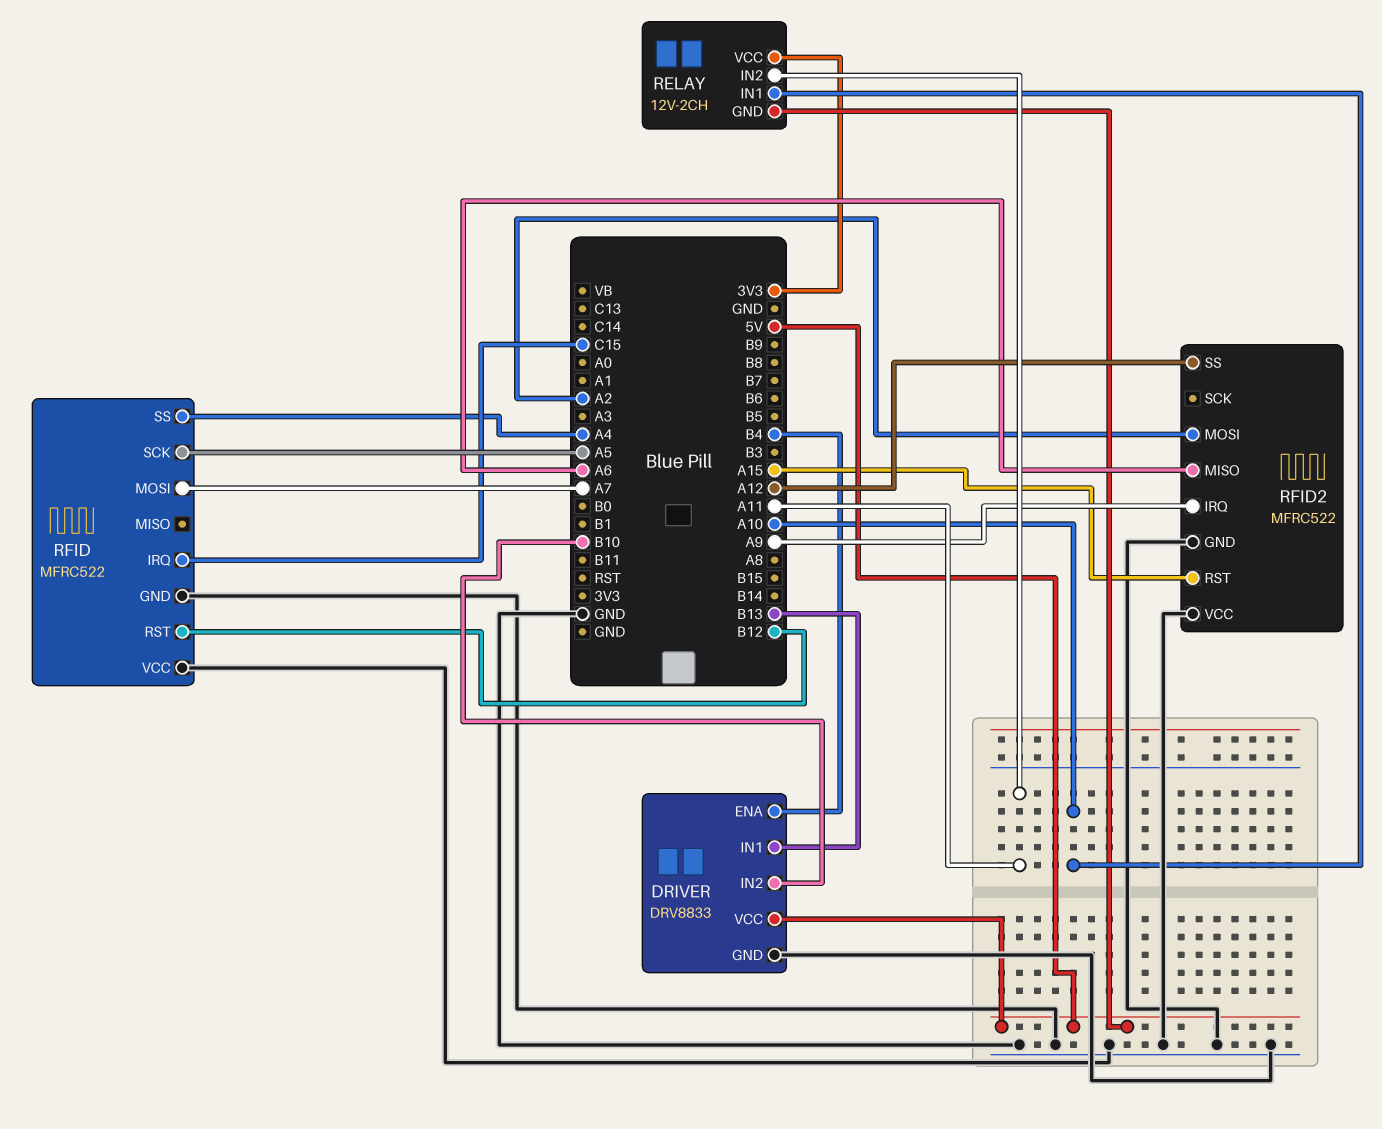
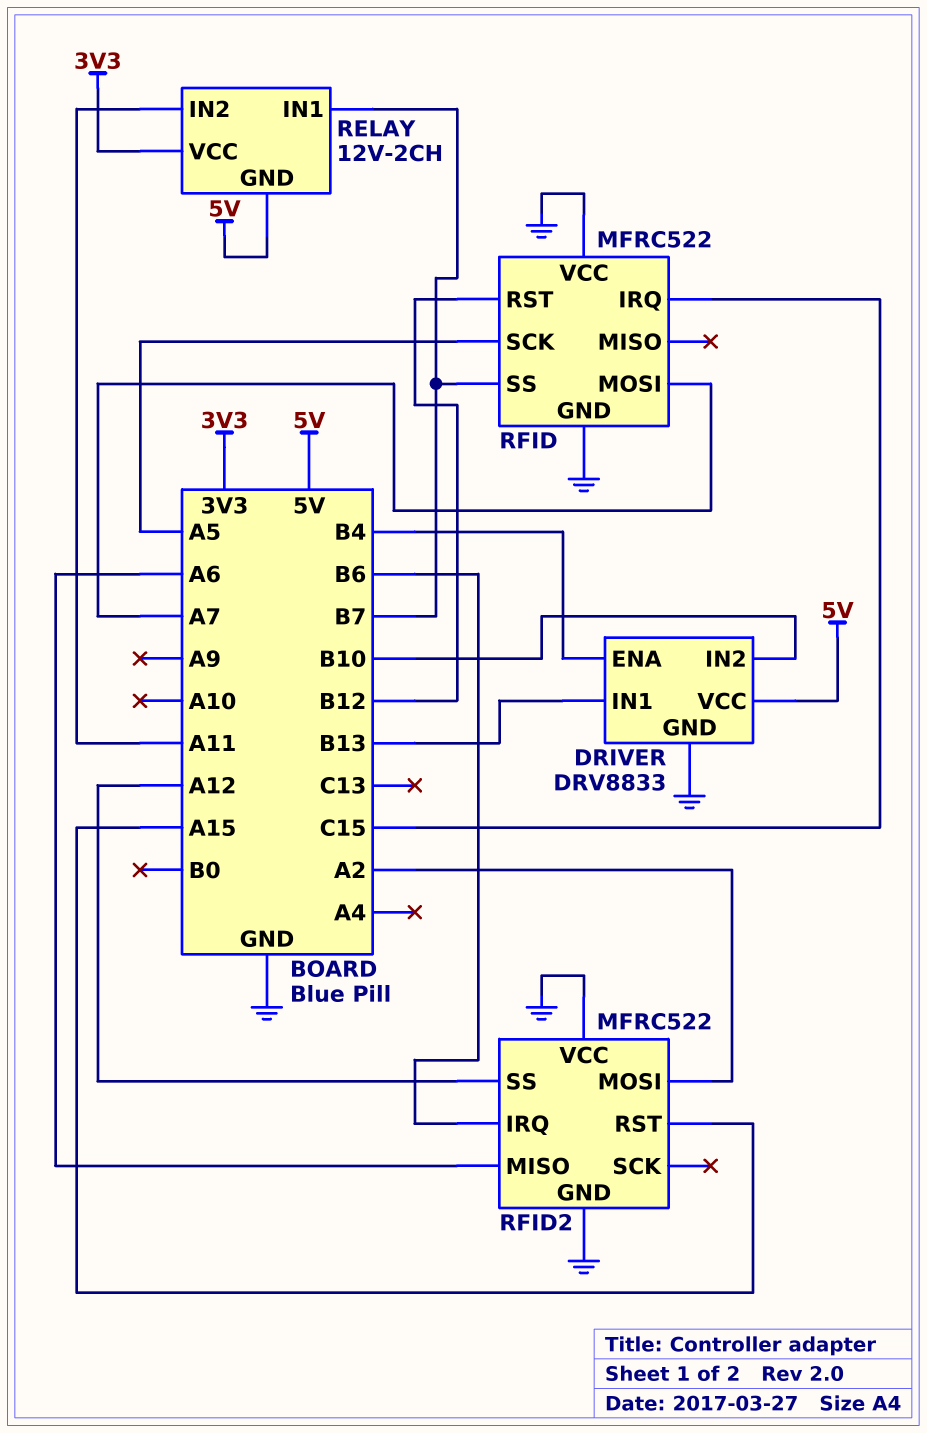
RELAY pin IN1: A10 -> B7
RFID pin SS: A4 -> B7
RFID2 pin IRQ: A9 -> B6

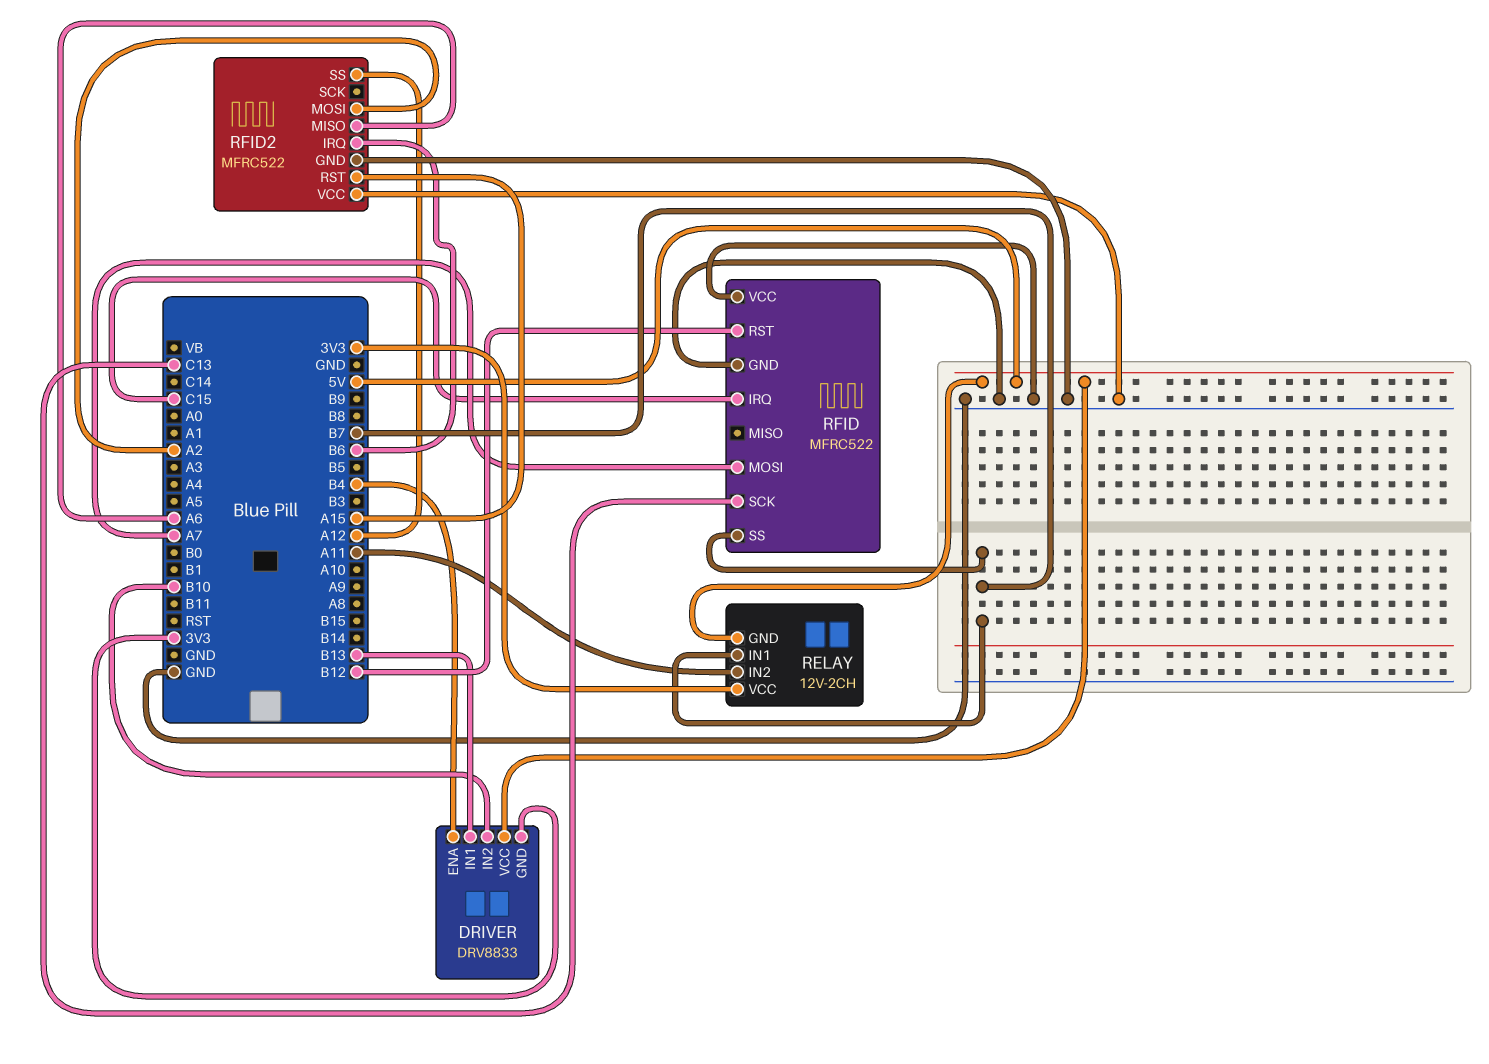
DRIVER pin GND: GND -> 3V3
RFID pin SCK: A5 -> C13

